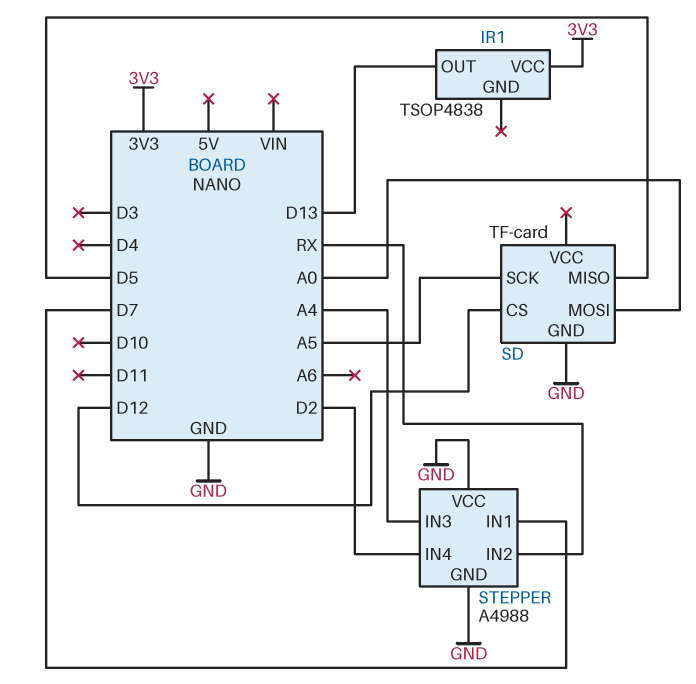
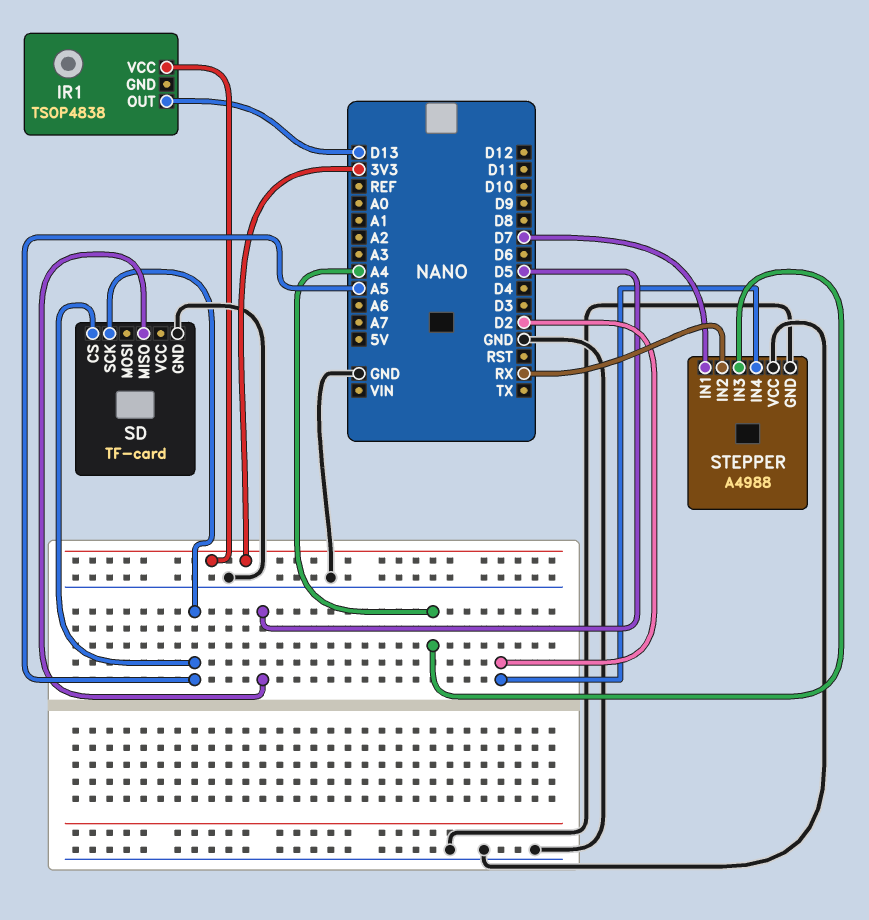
SD pin CS: D12 -> A5
SD pin MOSI: A0 -> none

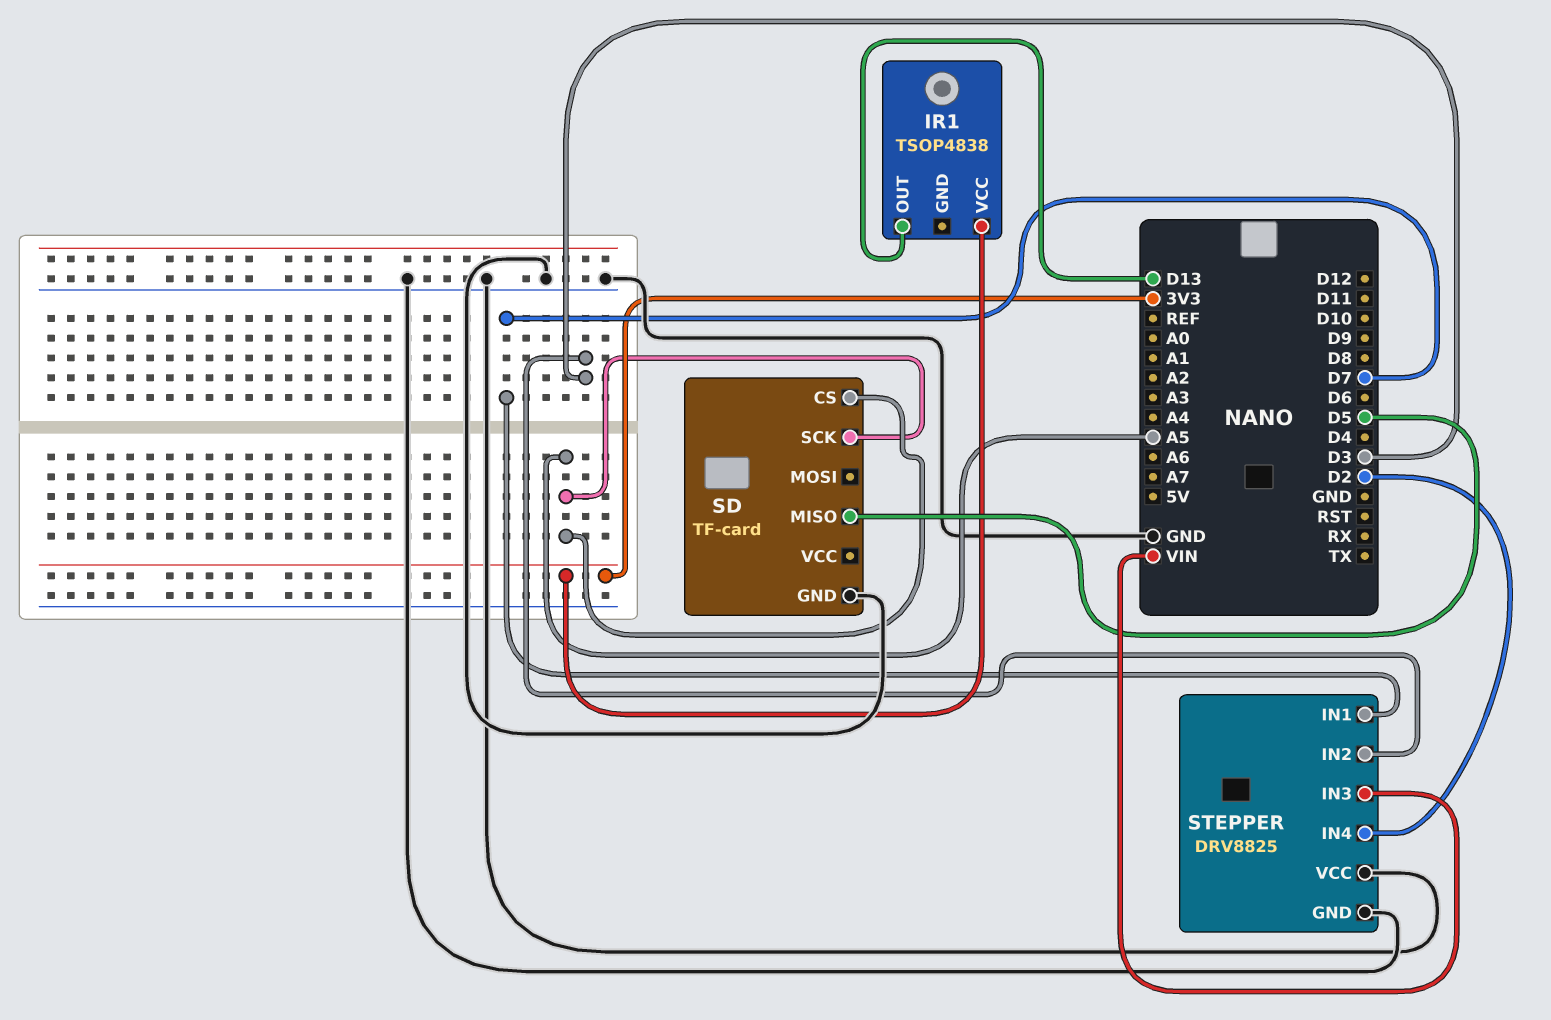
STEPPER: A4988 -> DRV8825
STEPPER pin IN2: RX -> D3
STEPPER pin IN3: A4 -> VIN

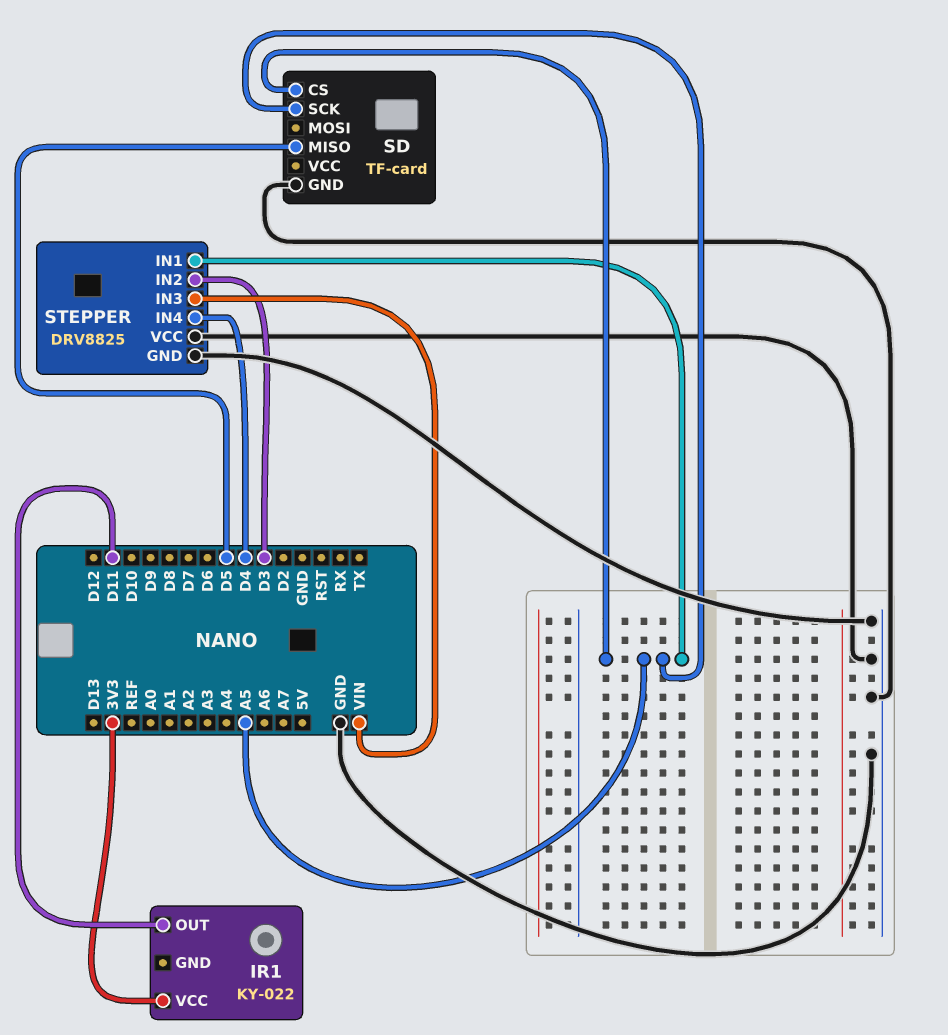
IR1: TSOP4838 -> KY-022
IR1 pin OUT: D13 -> D11
STEPPER pin IN1: D7 -> A5
STEPPER pin IN4: D2 -> D4

